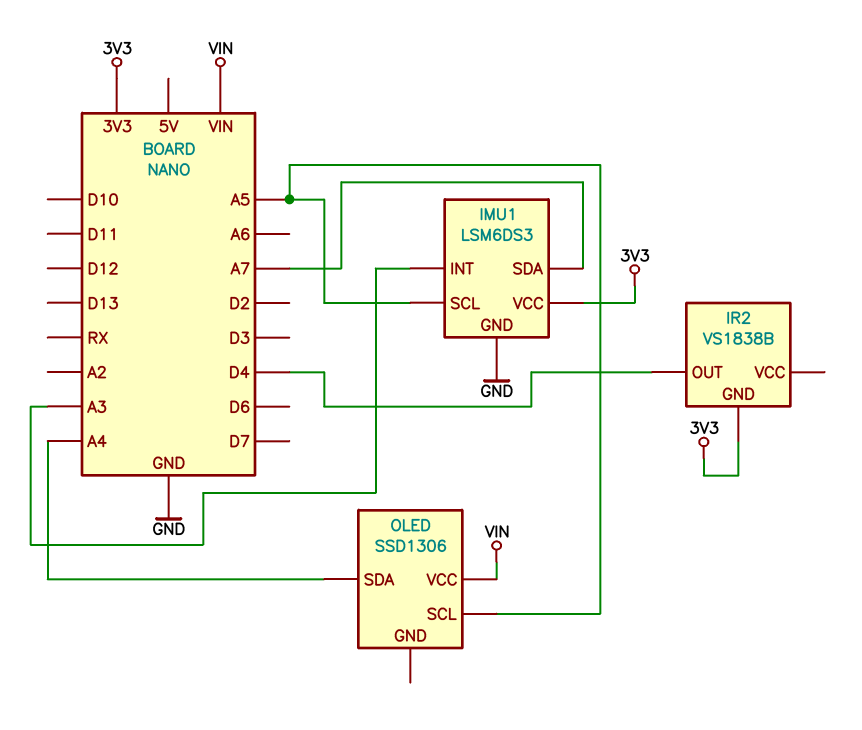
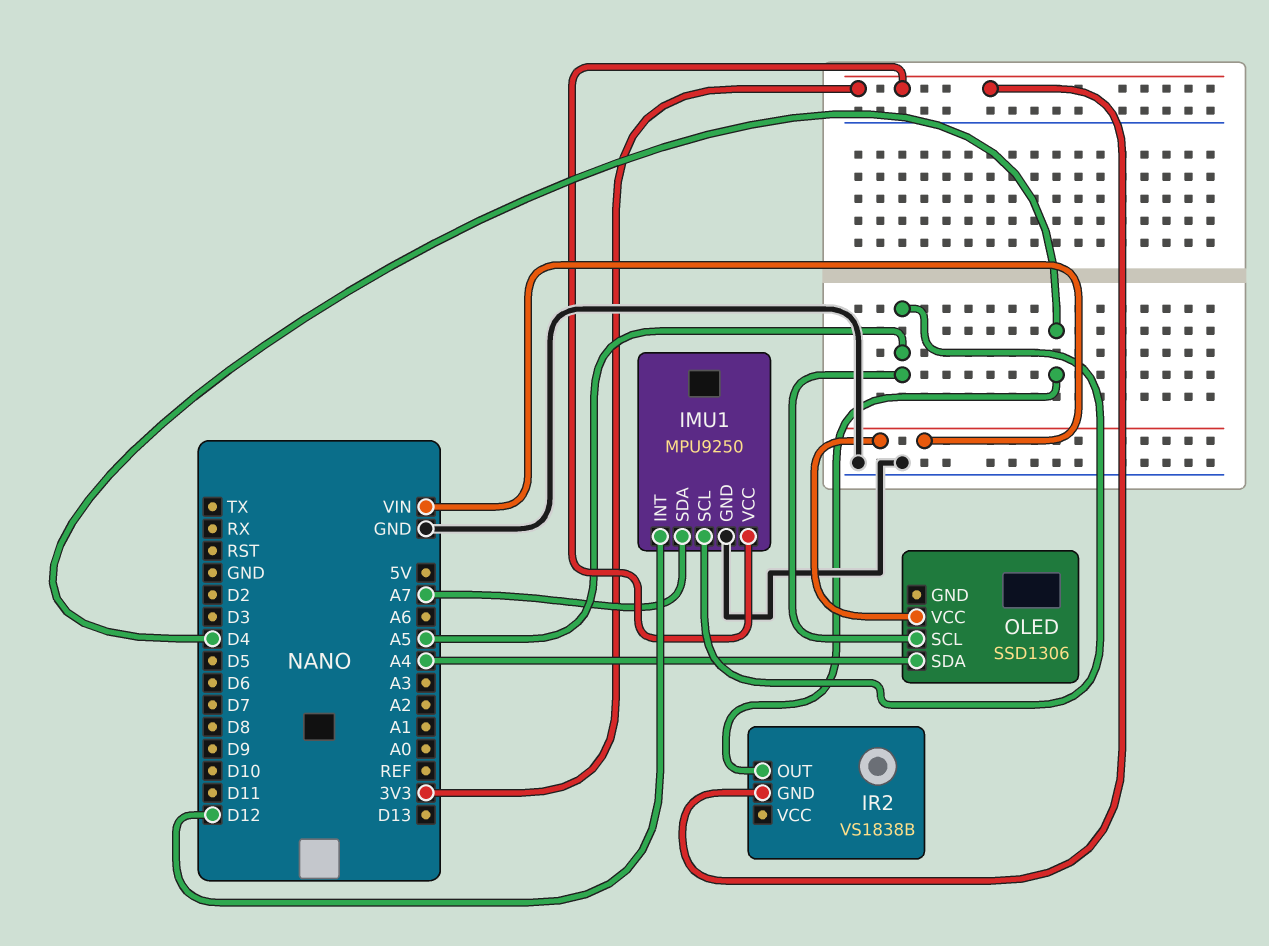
IMU1: LSM6DS3 -> MPU9250
IMU1 pin INT: A3 -> D12

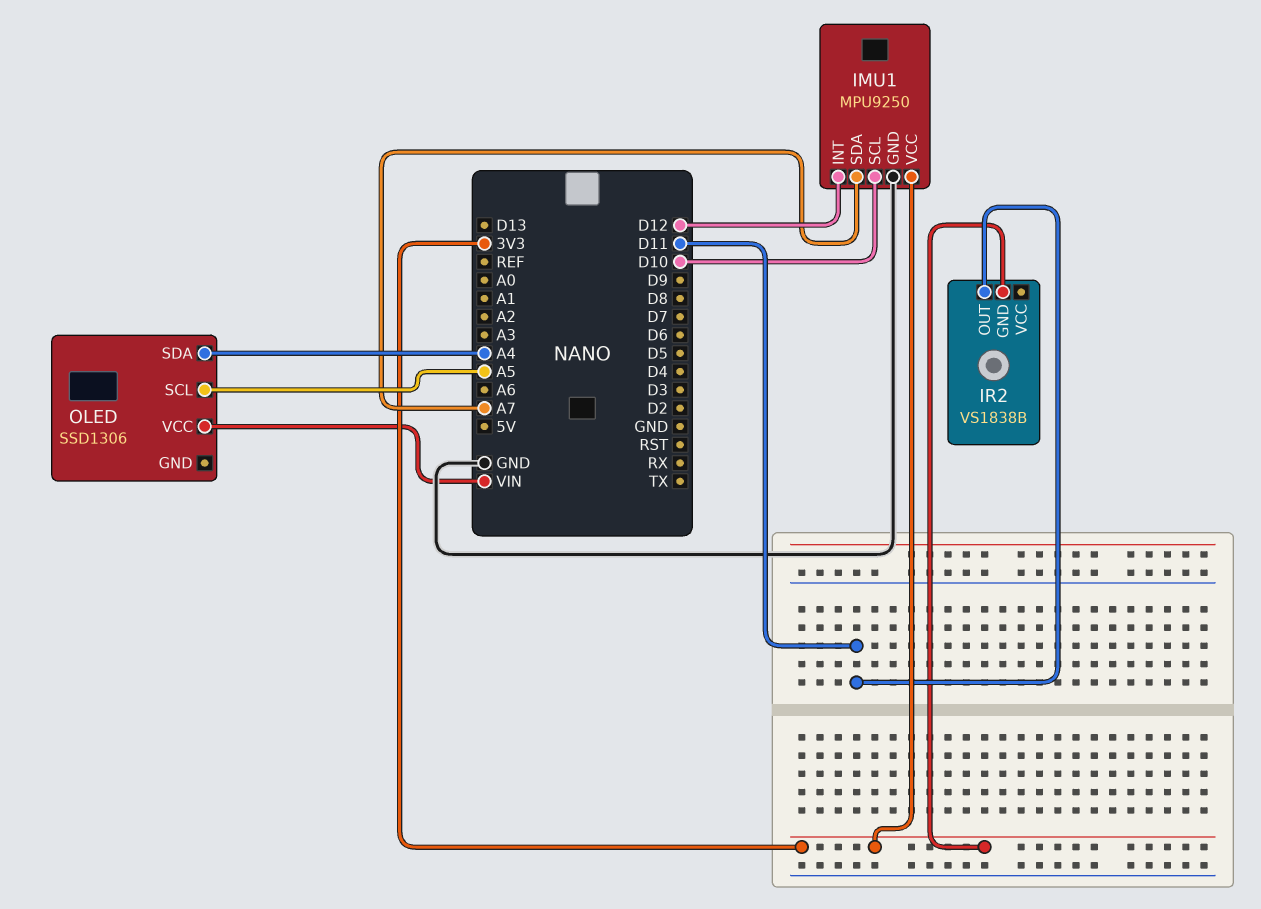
IMU1 pin SCL: A5 -> D10
IR2 pin OUT: D4 -> D11

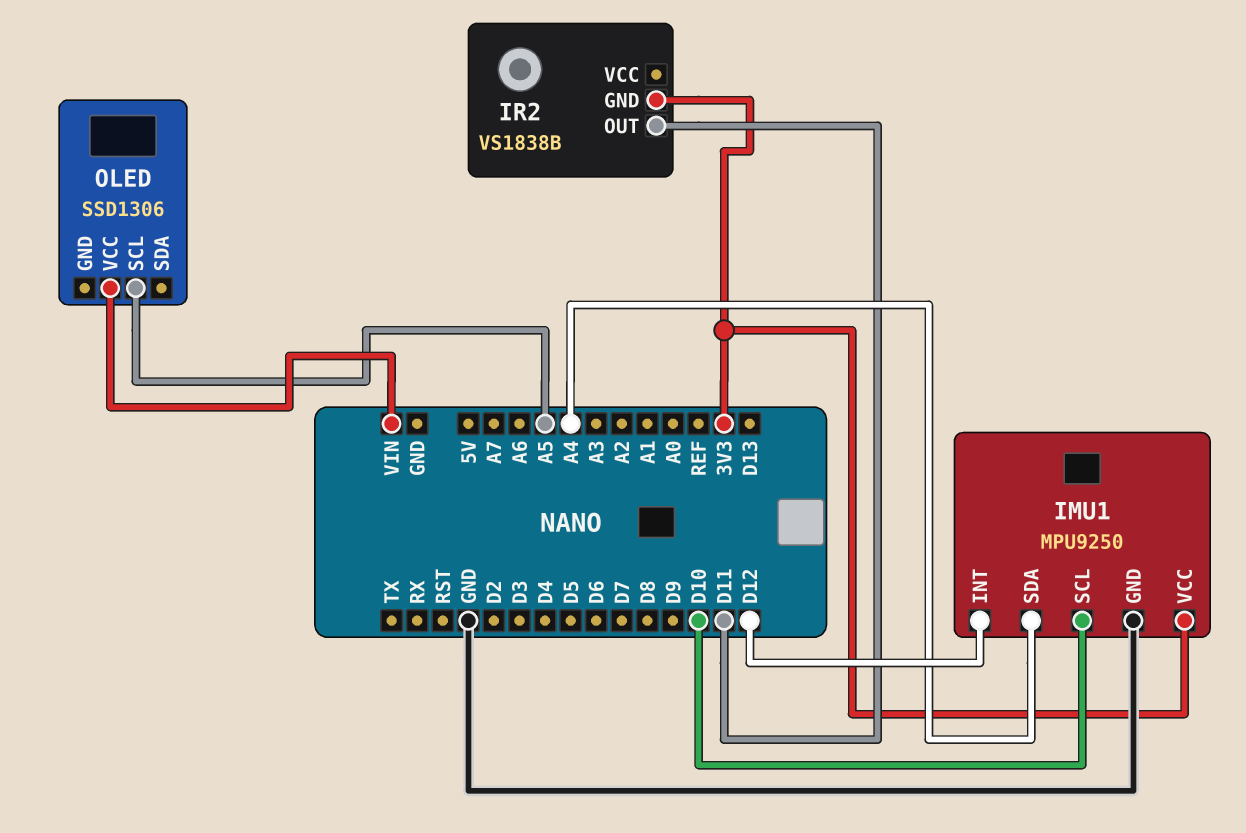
IMU1 pin SDA: A7 -> A4
OLED pin SDA: A4 -> none

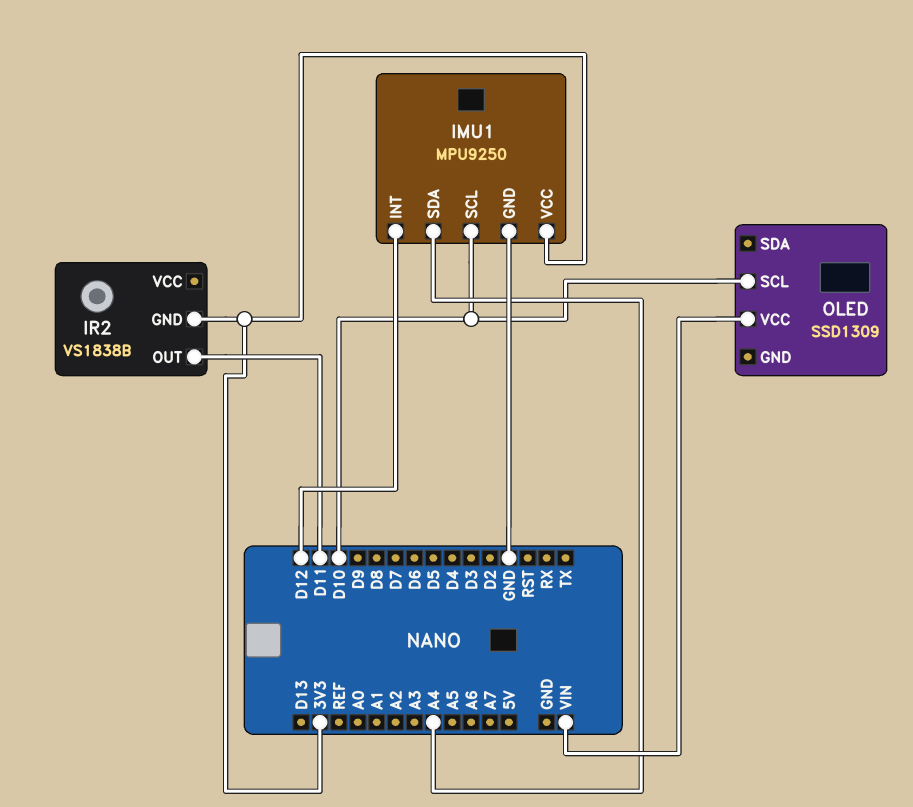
OLED: SSD1306 -> SSD1309
OLED pin SCL: A5 -> D10

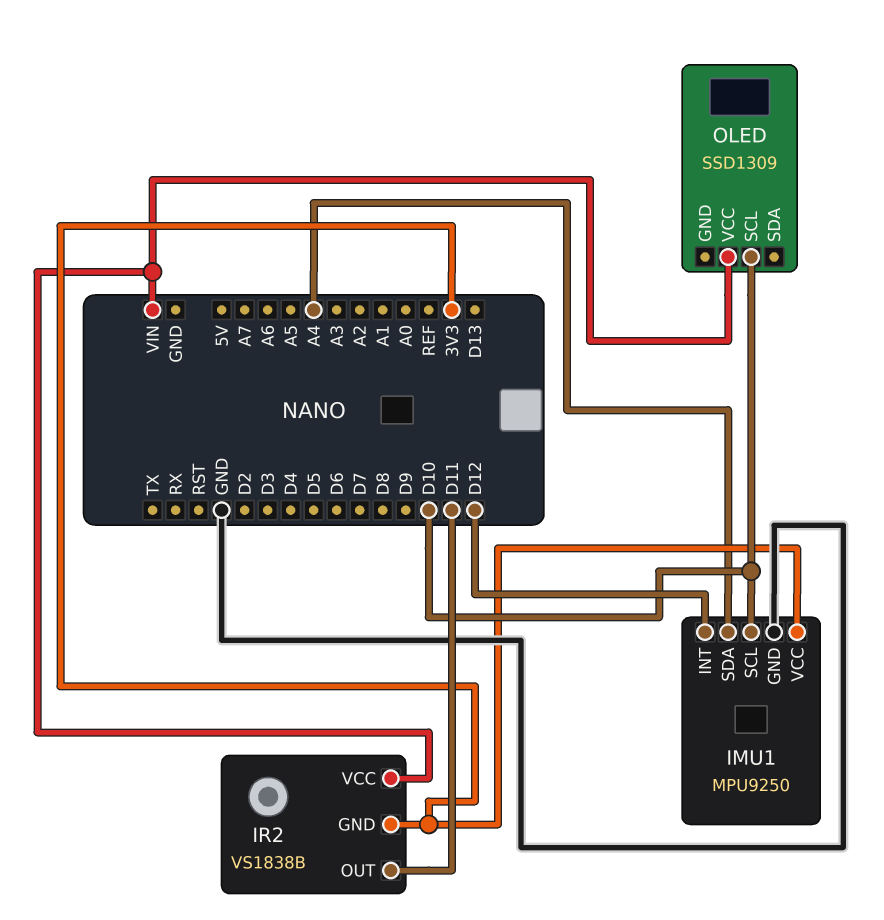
IR2 pin VCC: none -> VIN

